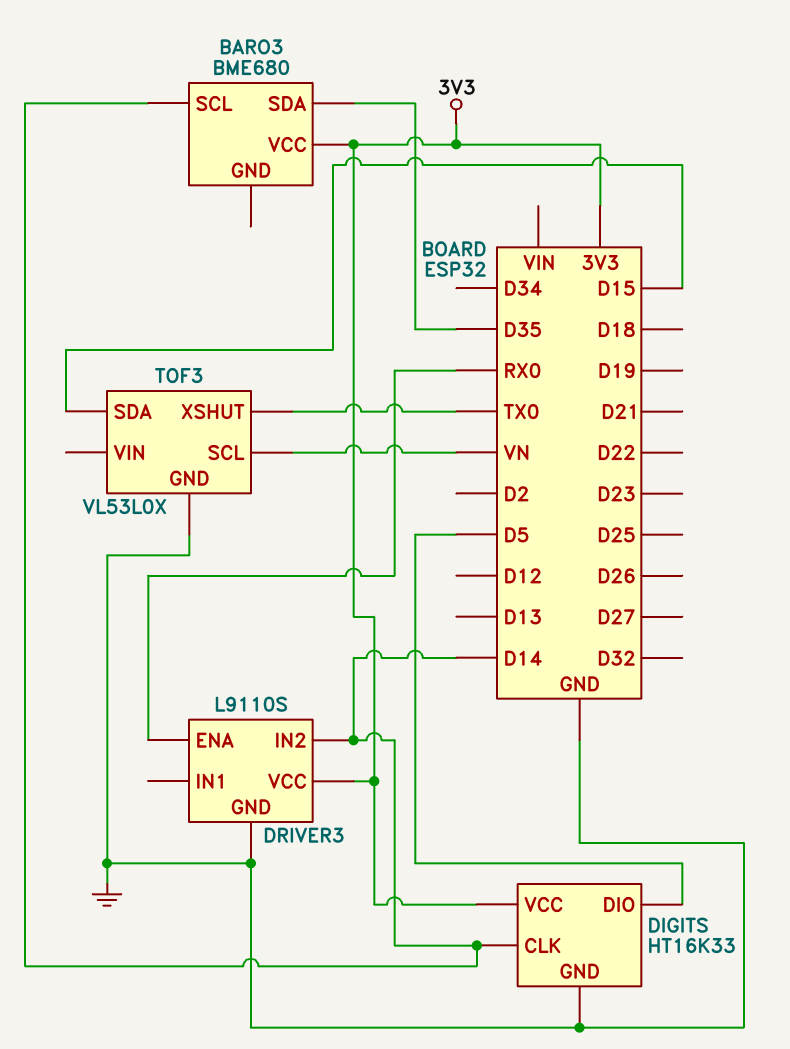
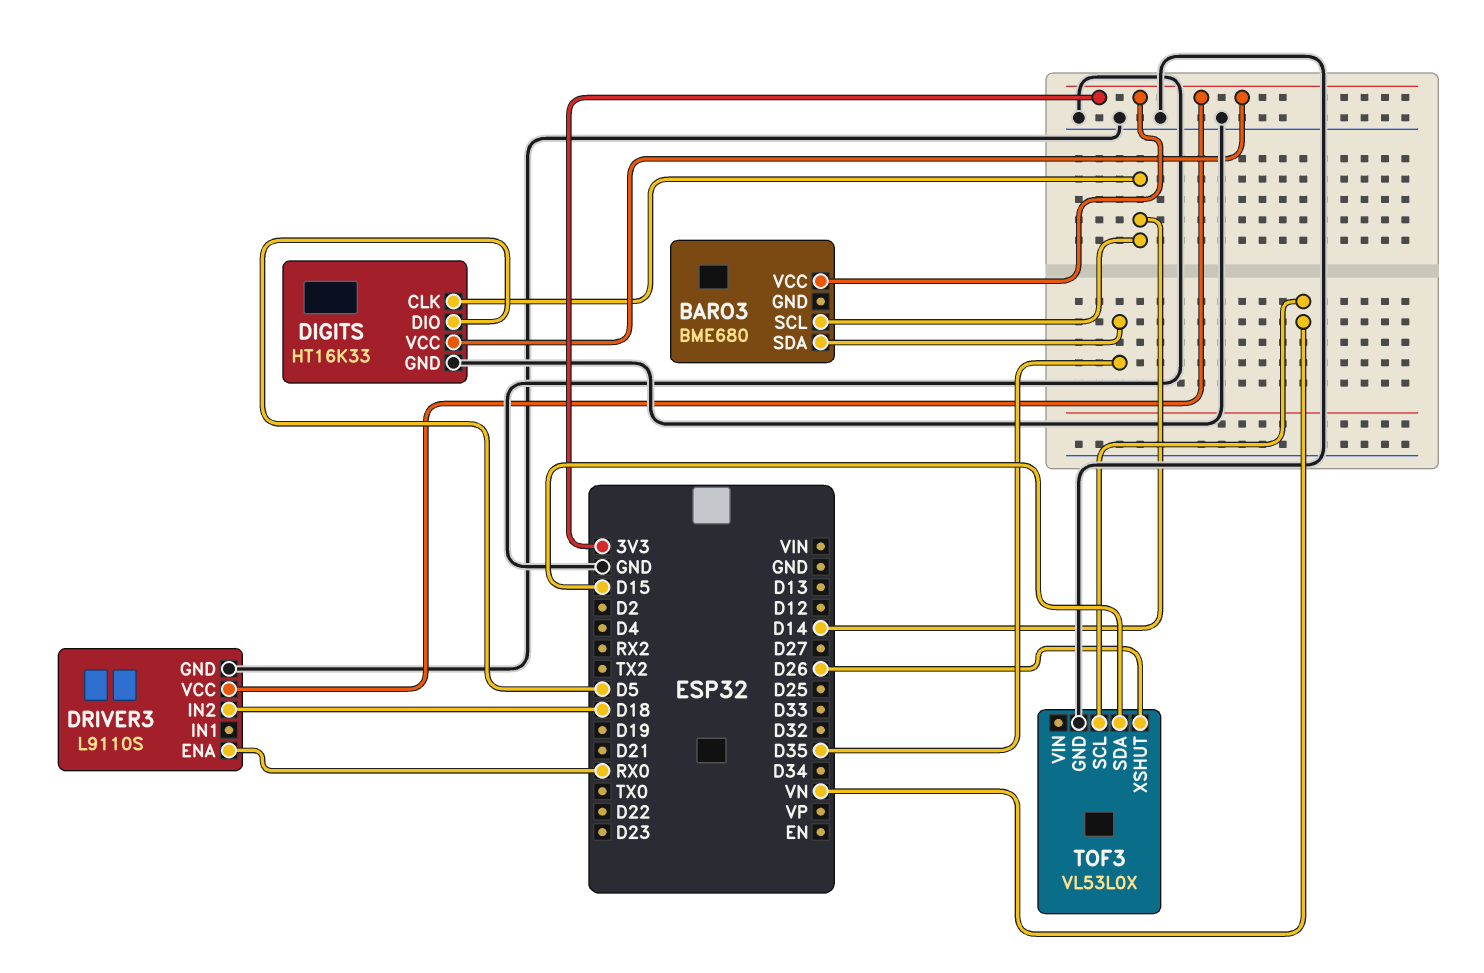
DRIVER3 pin IN2: D14 -> D18
TOF3 pin XSHUT: TX0 -> D26

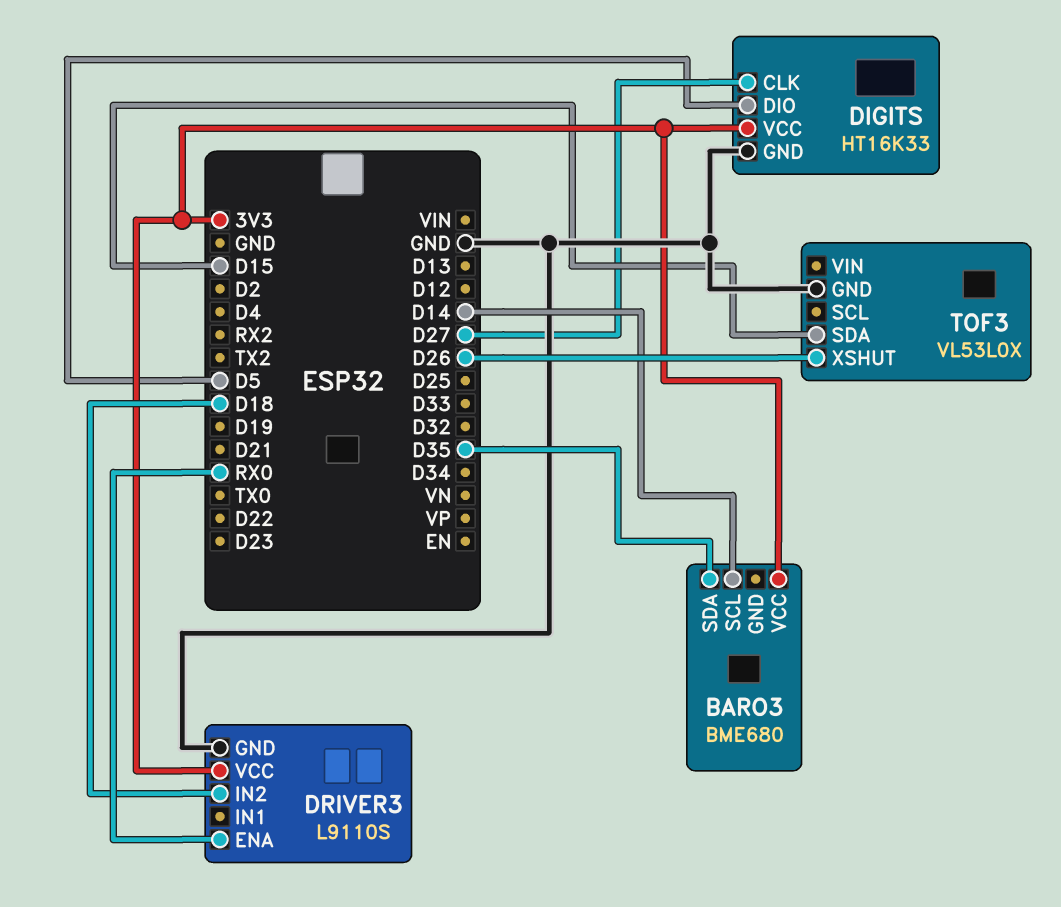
DIGITS pin CLK: D14 -> D27
TOF3 pin SCL: VN -> none

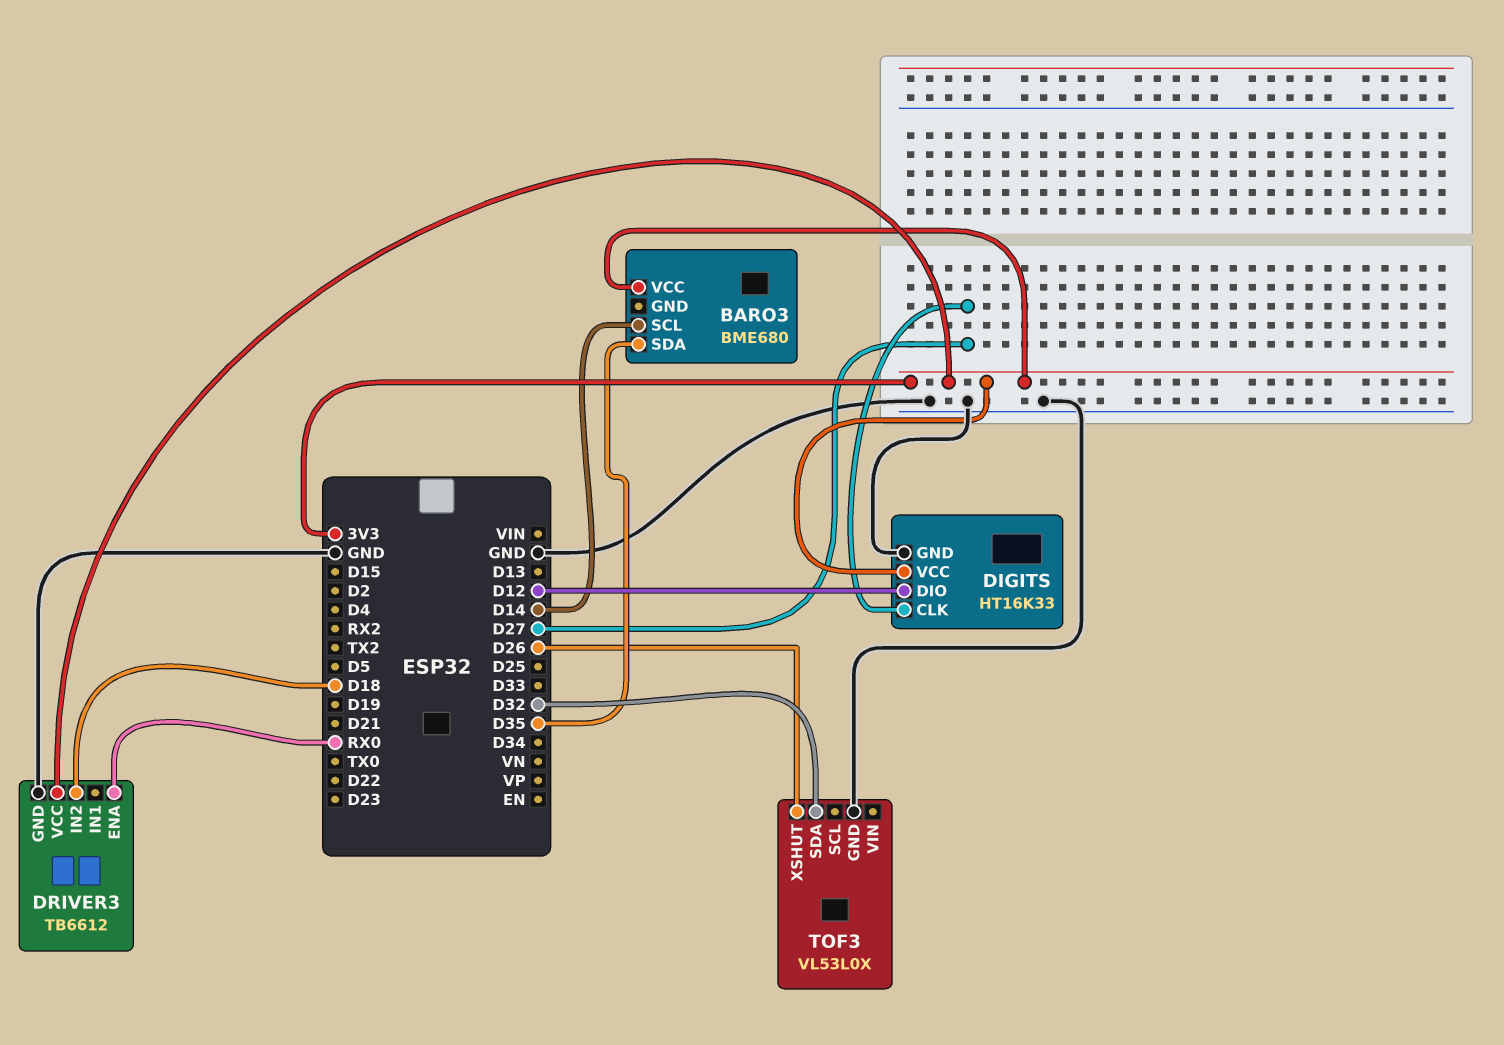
DIGITS pin DIO: D5 -> D12
DRIVER3: L9110S -> TB6612
TOF3 pin SDA: D15 -> D32

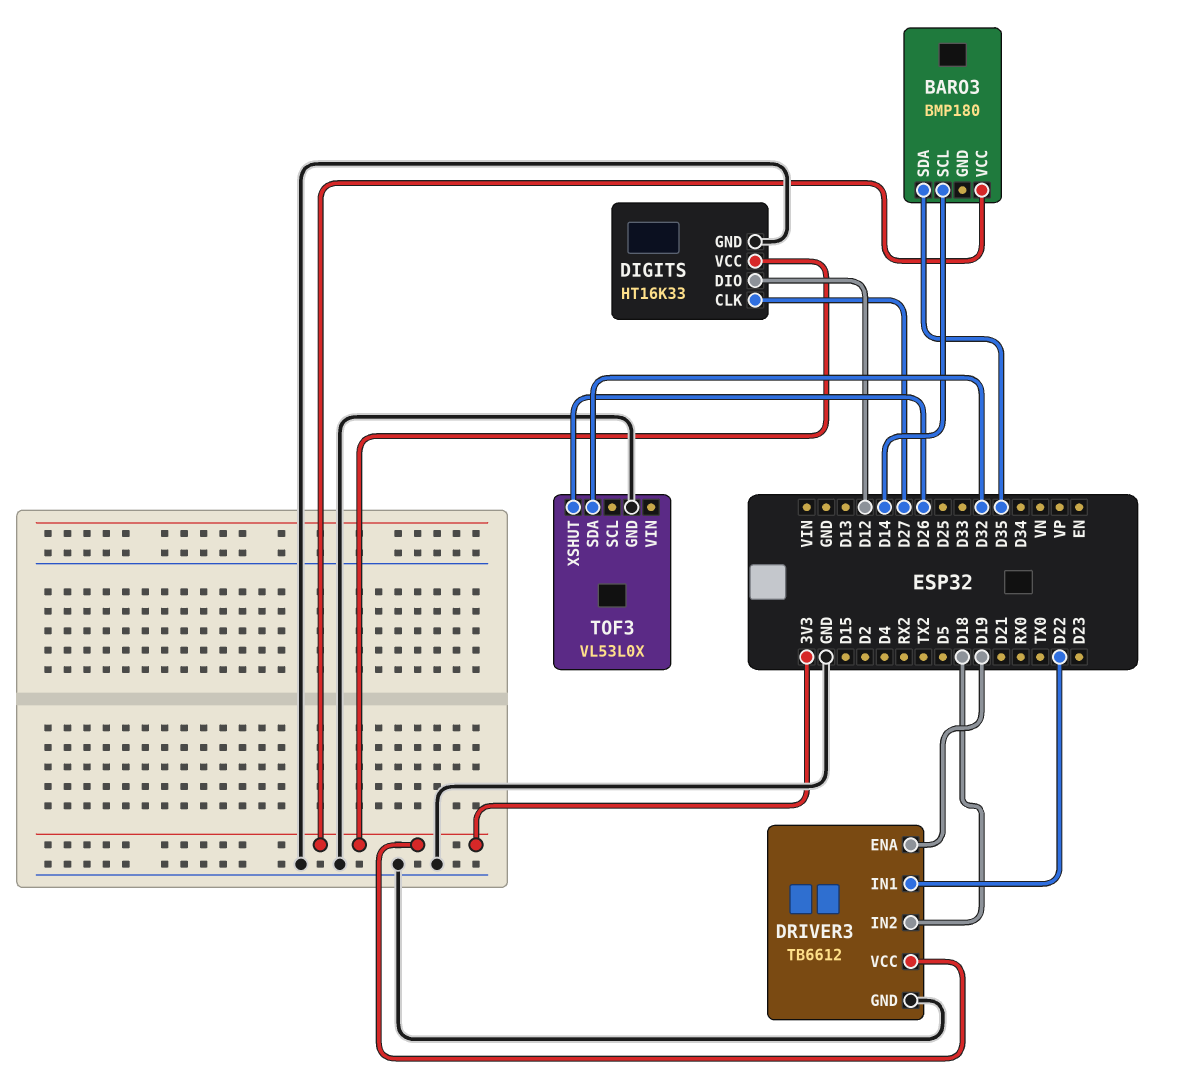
BARO3: BME680 -> BMP180
DRIVER3 pin ENA: RX0 -> D19
DRIVER3 pin IN1: none -> D22

